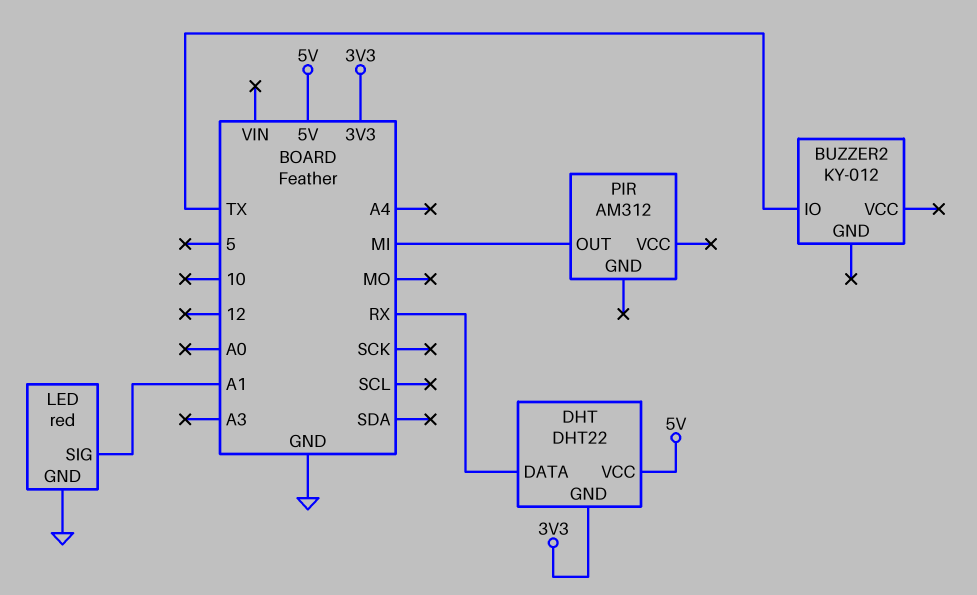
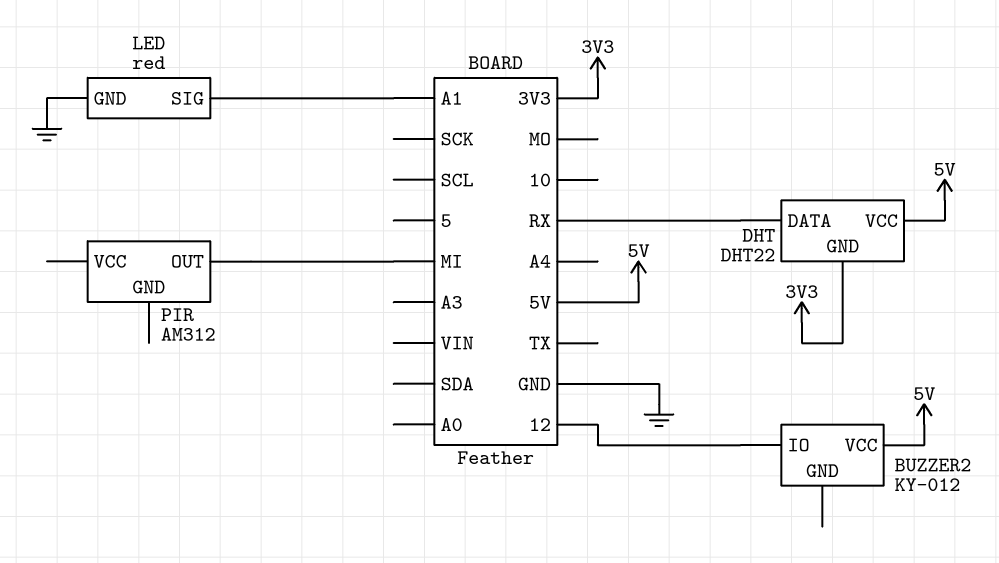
BUZZER2 pin IO: TX -> 12
BUZZER2 pin VCC: none -> 5V

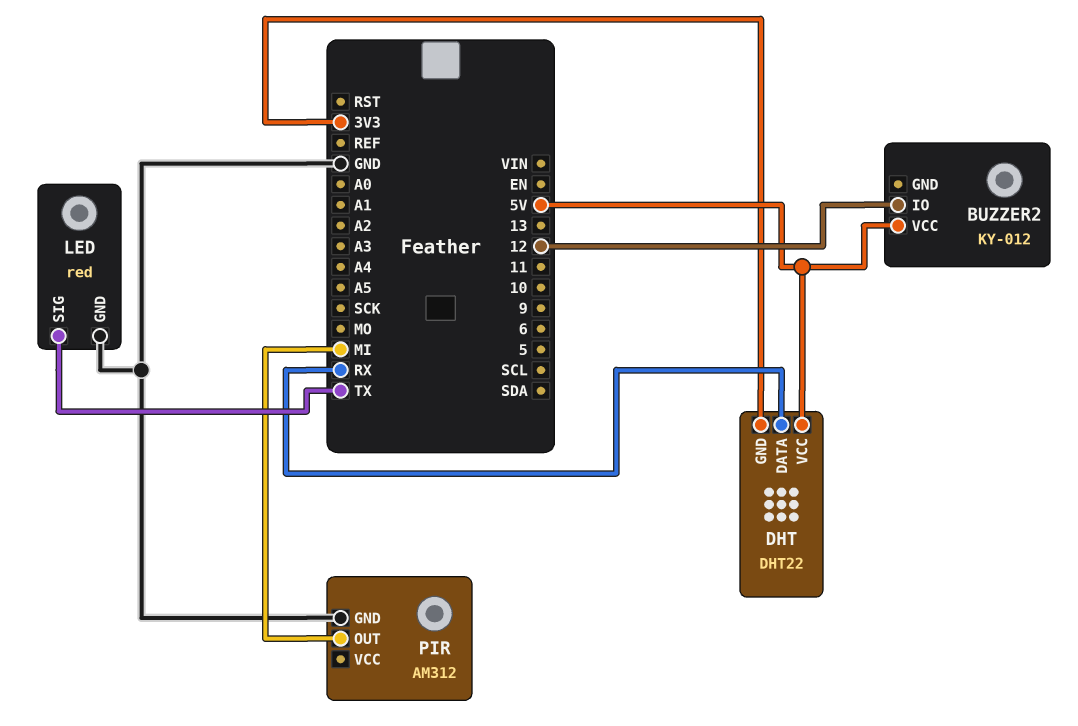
LED pin SIG: A1 -> TX
PIR pin GND: none -> GND

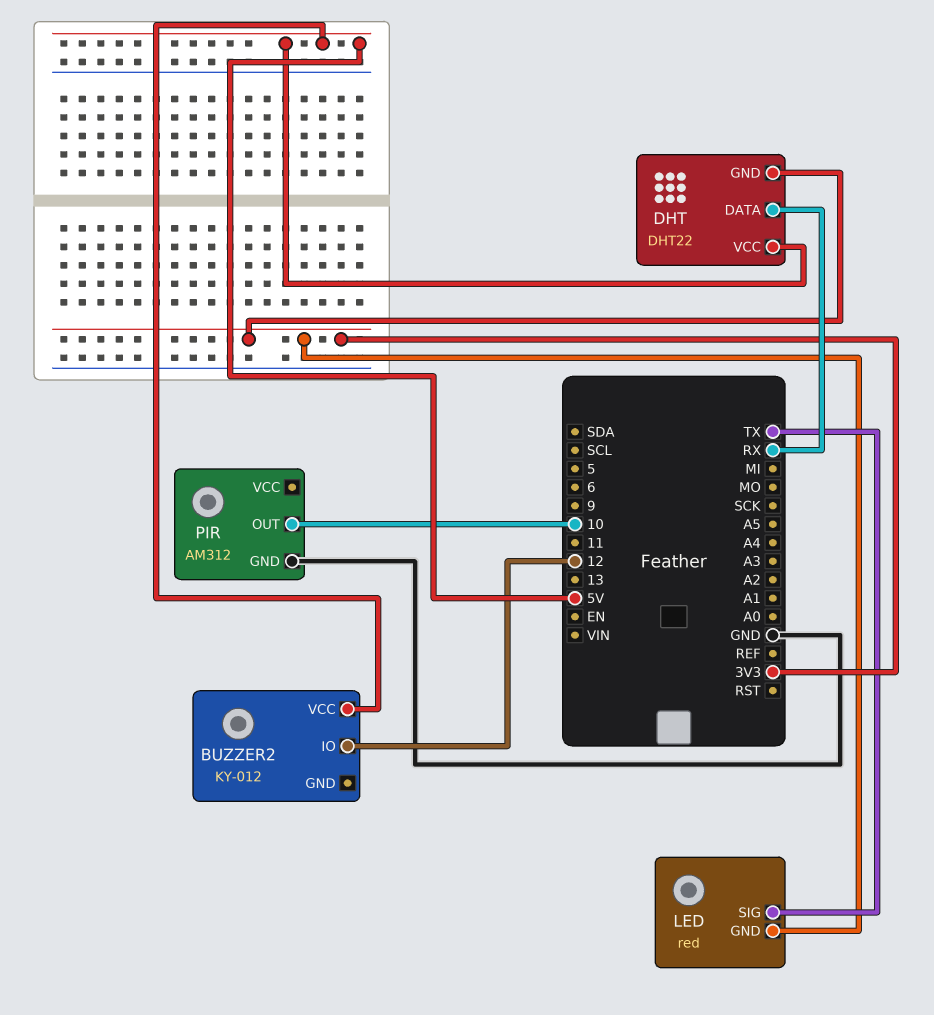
LED pin GND: GND -> 3V3
PIR pin OUT: MI -> 10

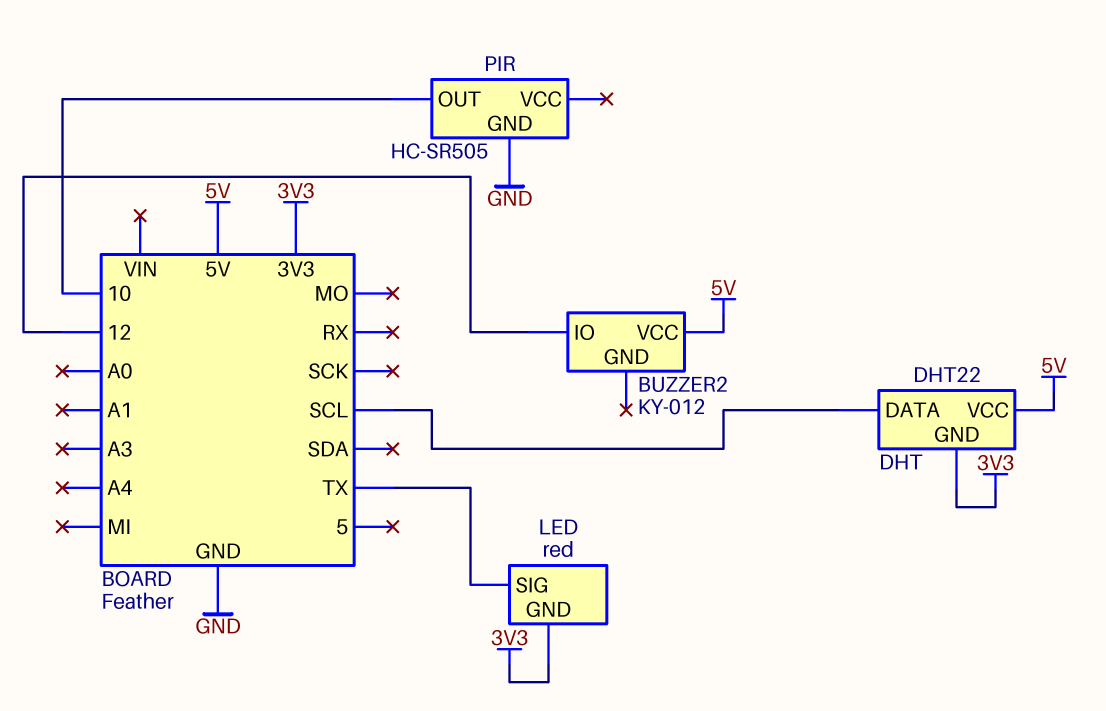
DHT pin DATA: RX -> SCL
PIR: AM312 -> HC-SR505

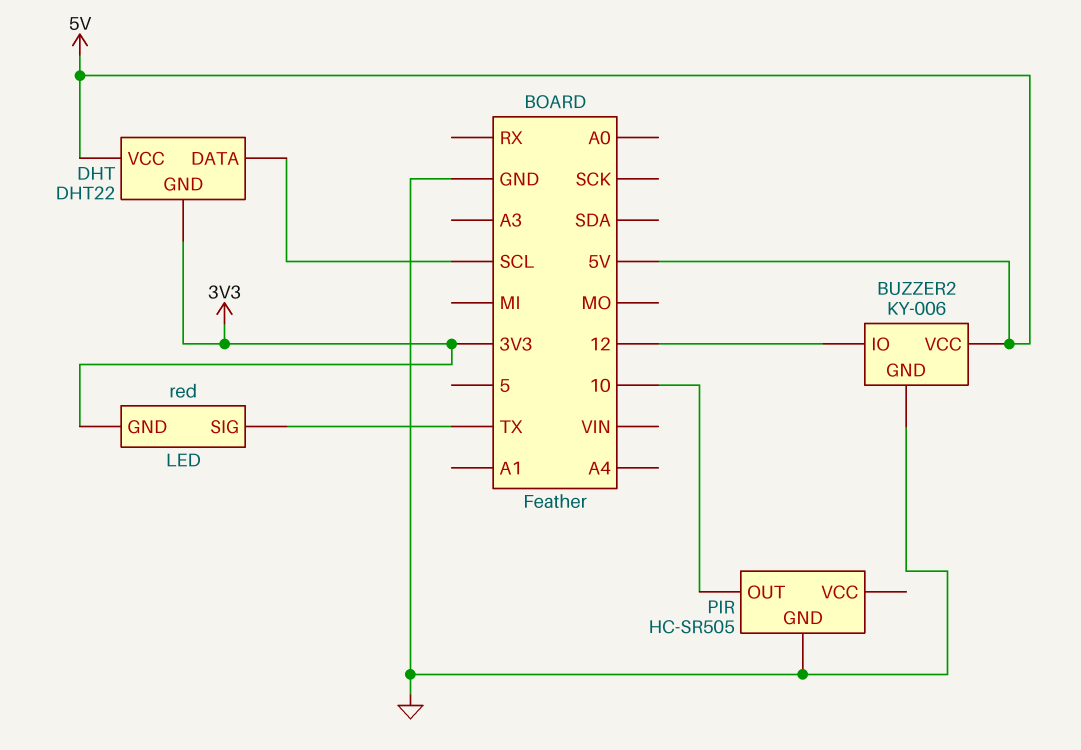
BUZZER2: KY-012 -> KY-006
BUZZER2 pin GND: none -> GND

